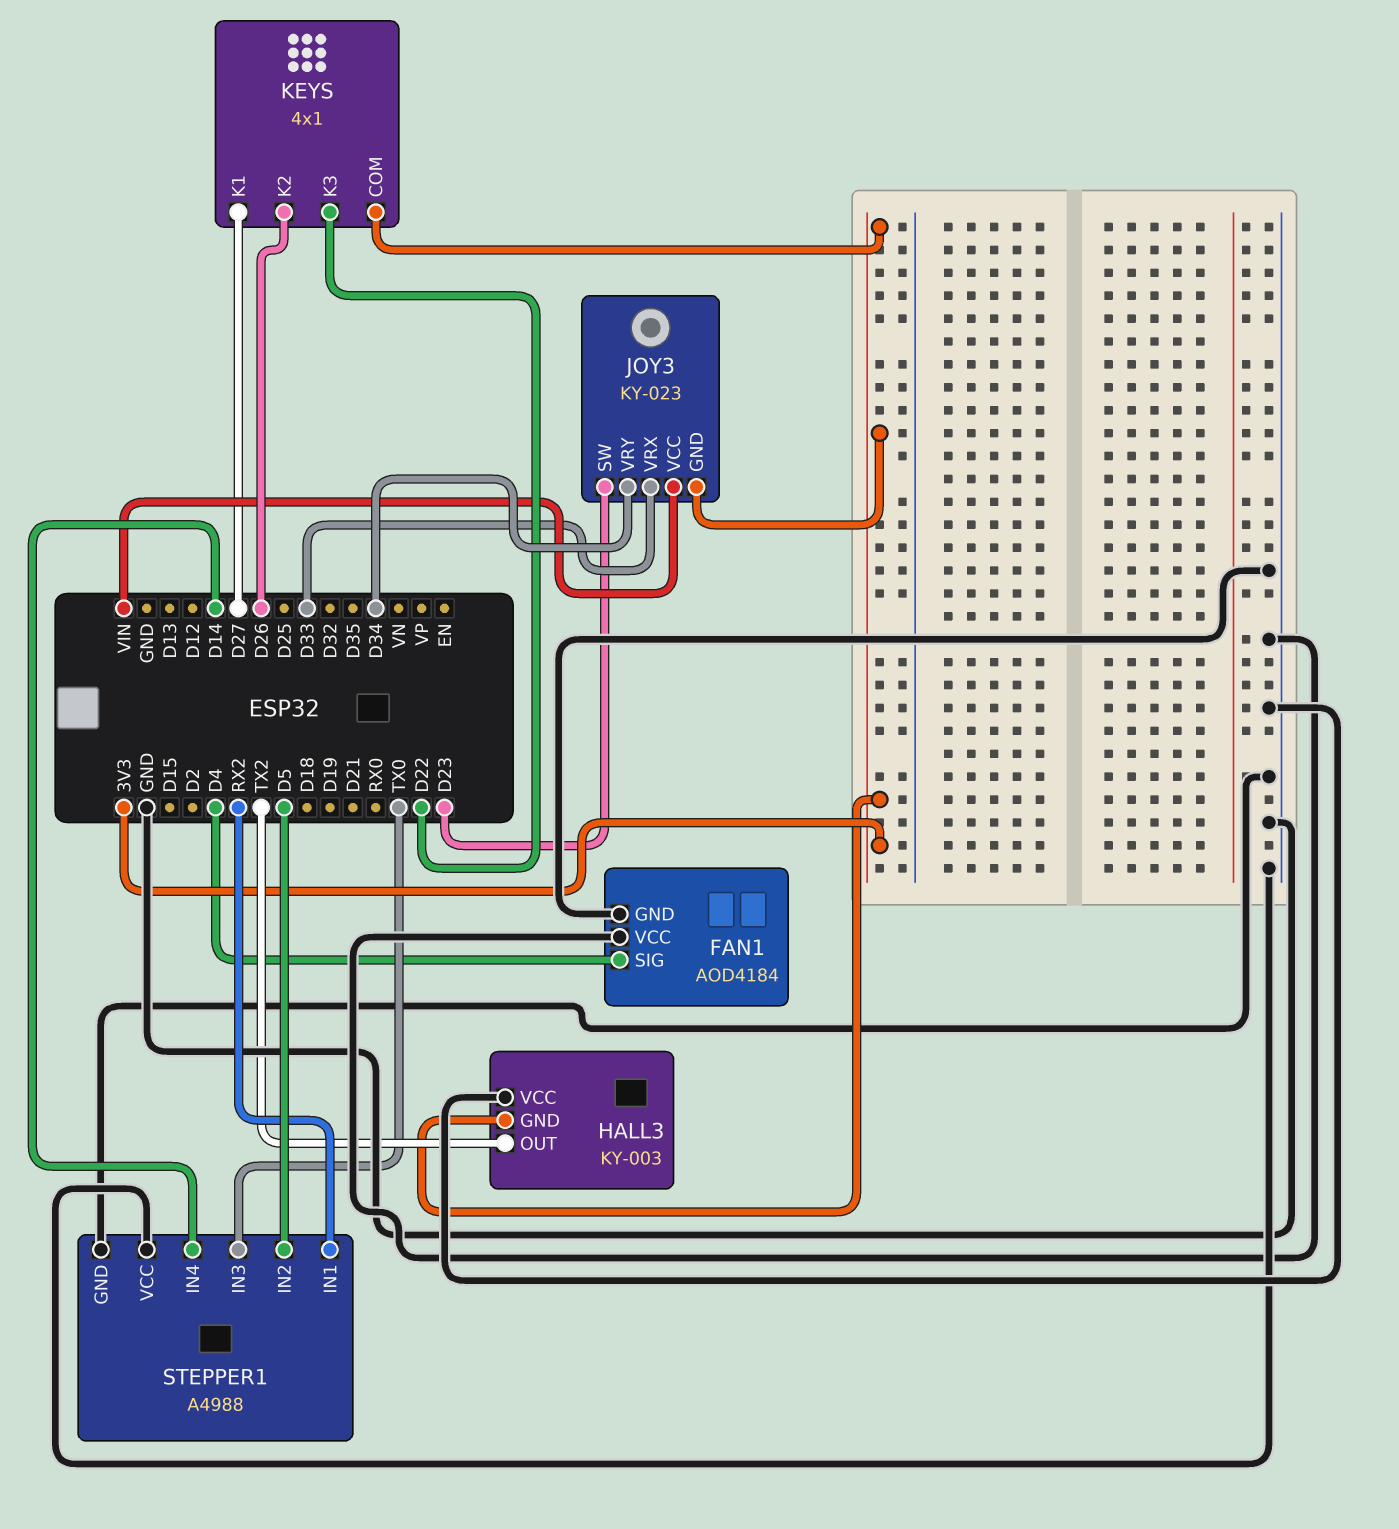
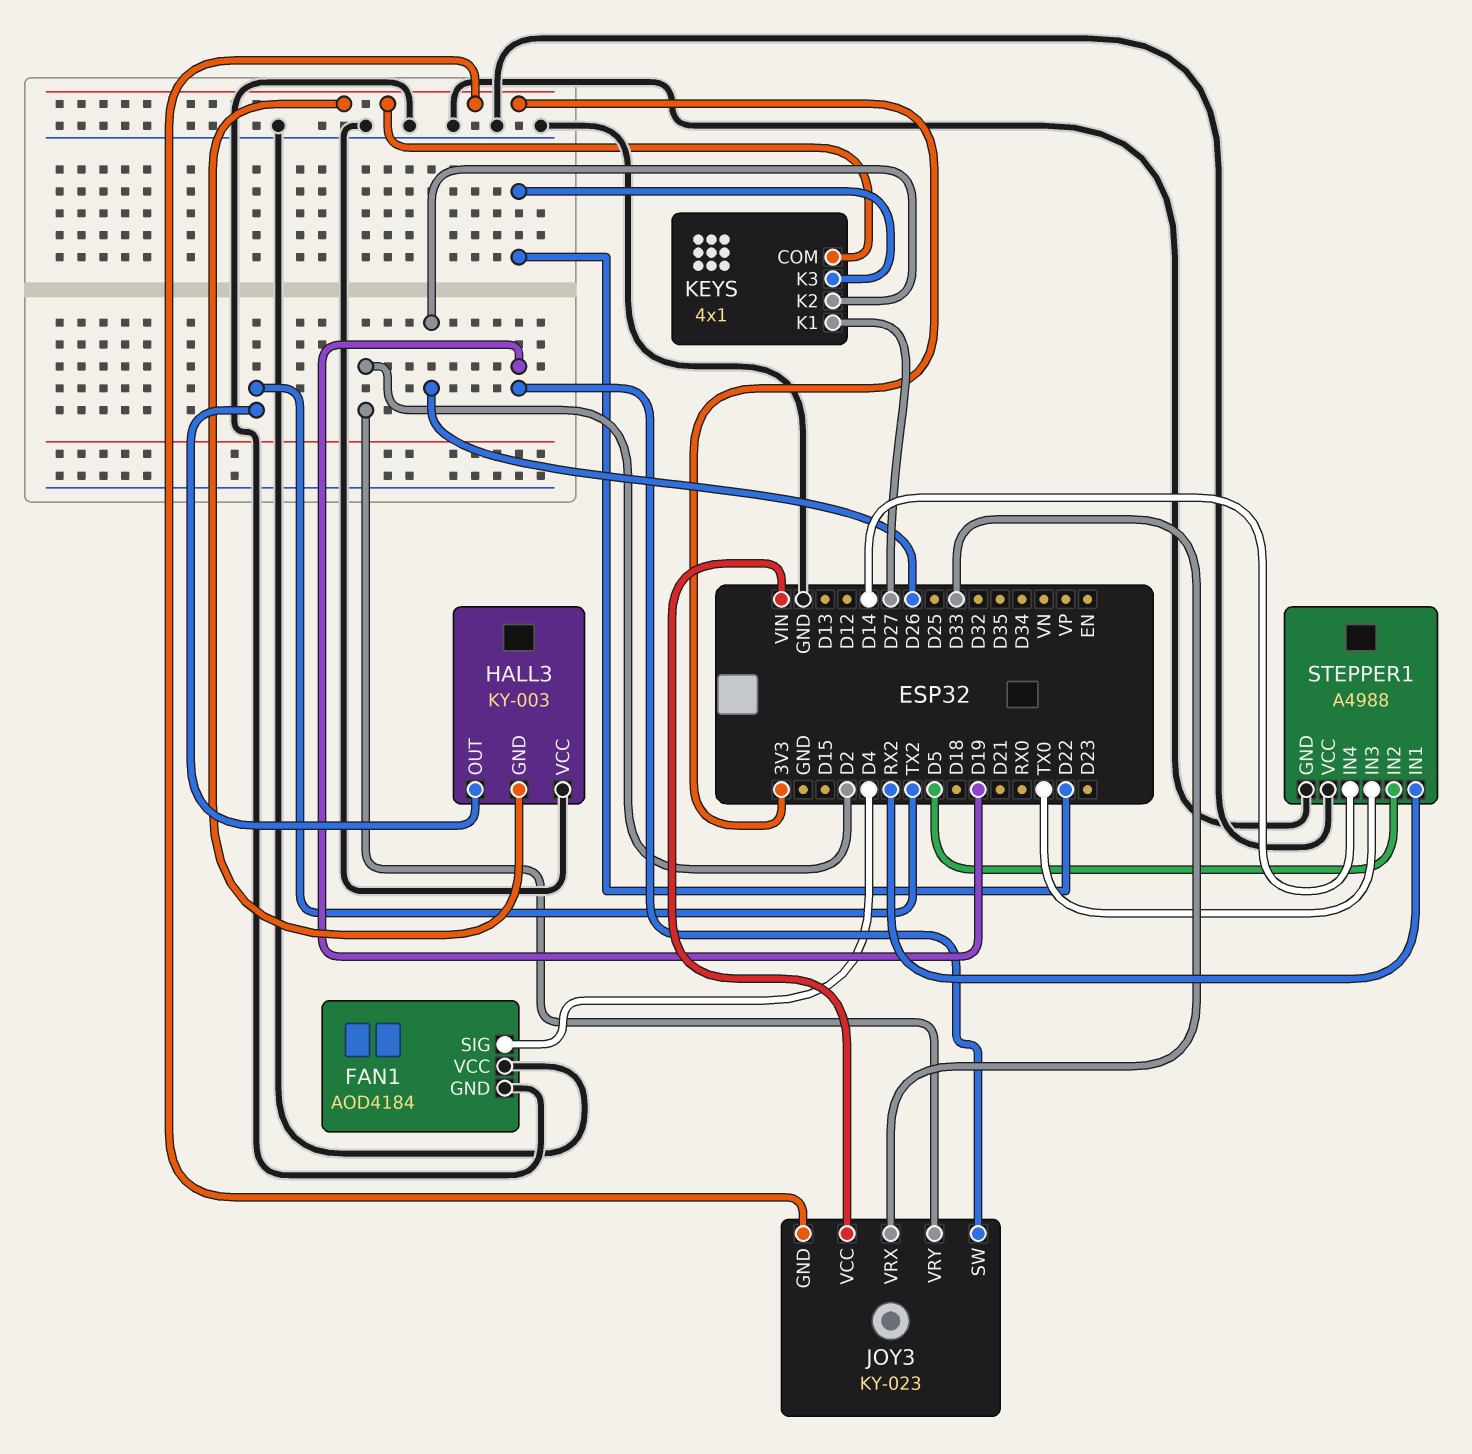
JOY3 pin SW: D23 -> D19
JOY3 pin VRY: D34 -> D2

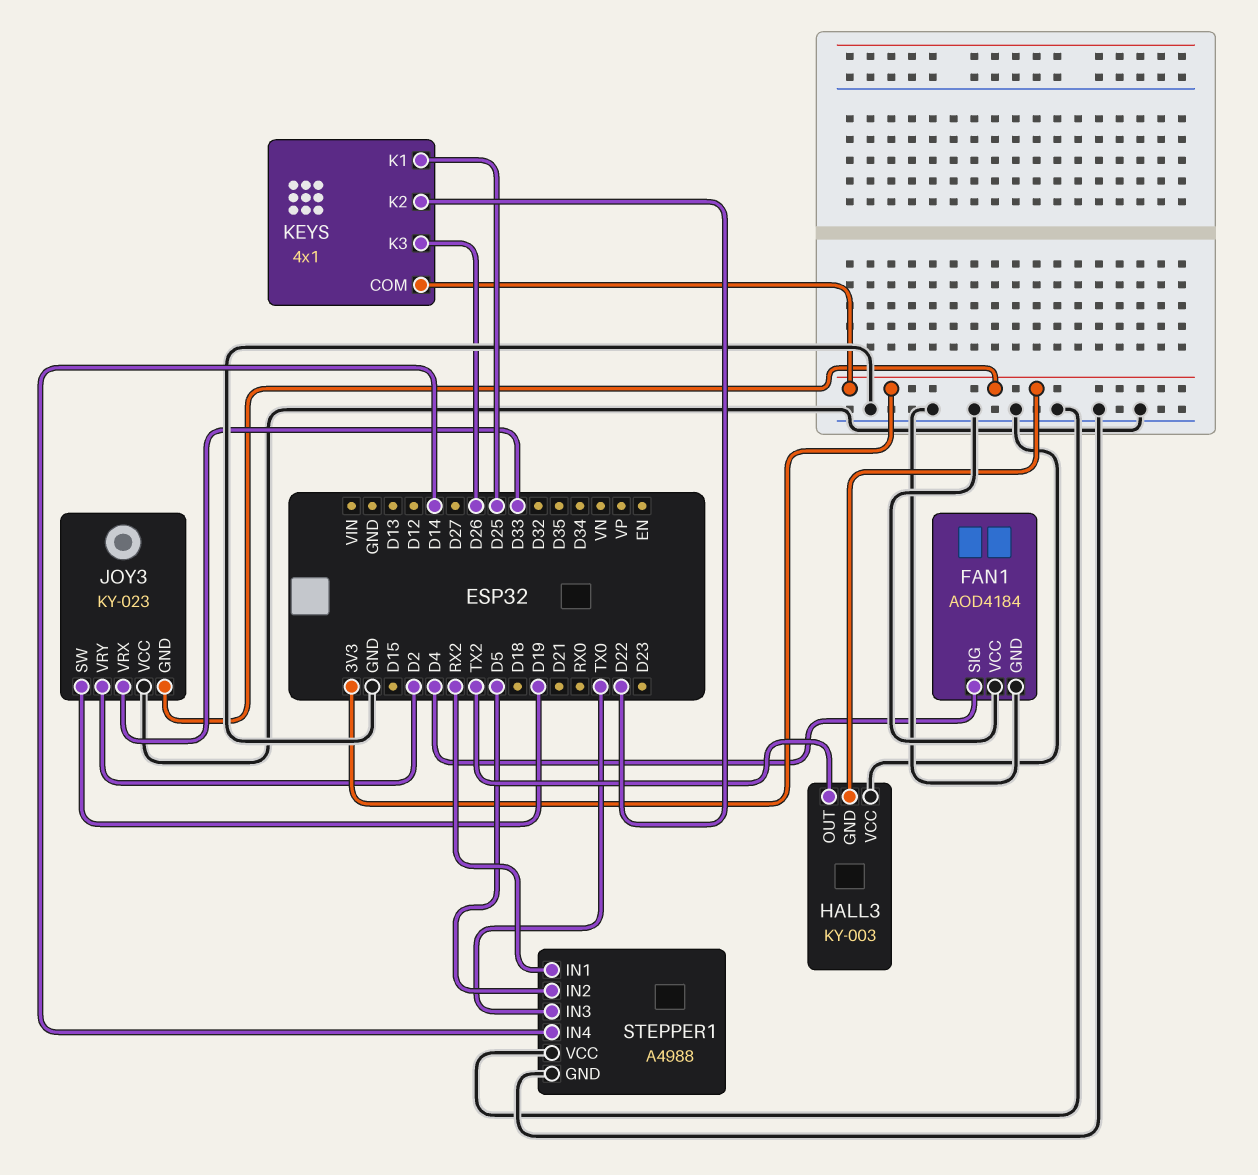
JOY3 pin VCC: VIN -> GND
KEYS pin K1: D27 -> D25
KEYS pin K2: D26 -> D22
KEYS pin K3: D22 -> D26

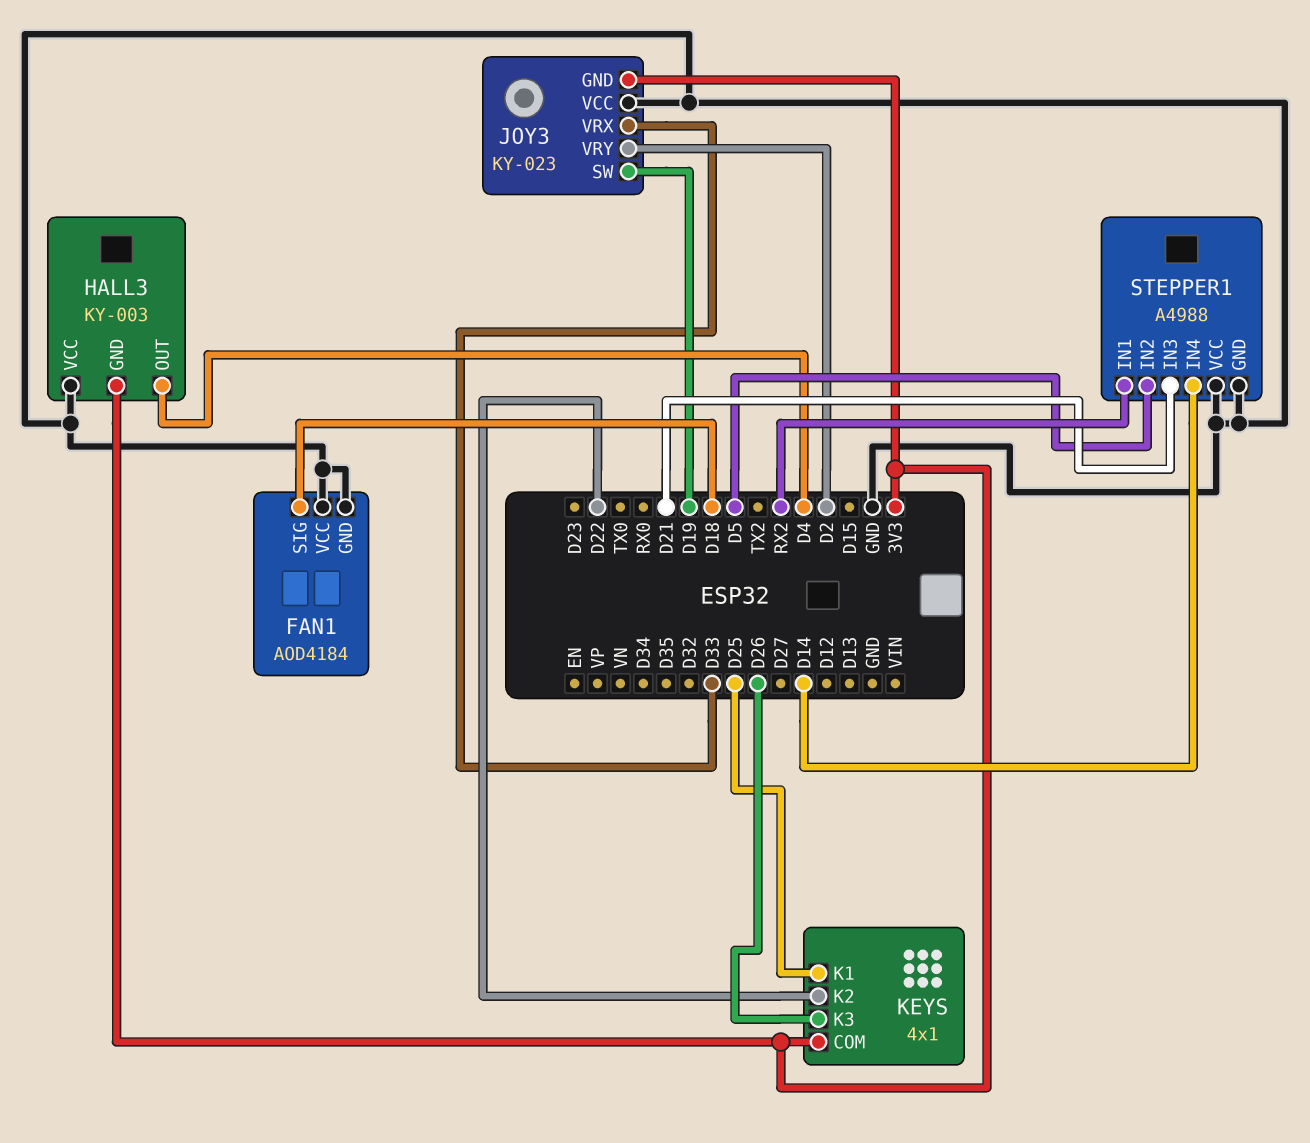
FAN1 pin SIG: D4 -> D18
HALL3 pin OUT: TX2 -> D4
STEPPER1 pin IN3: TX0 -> D21

